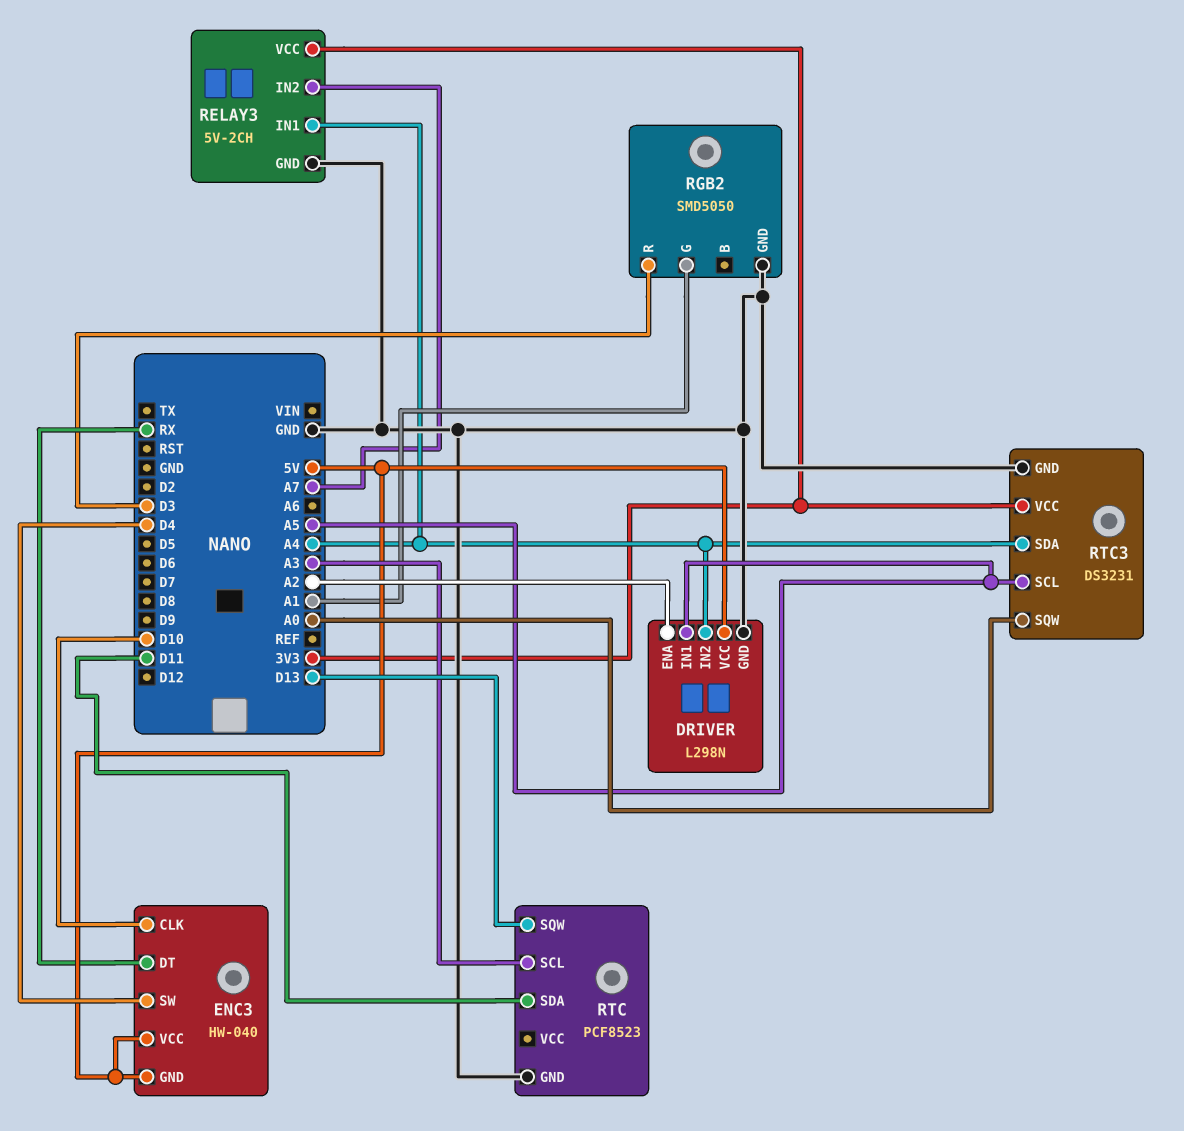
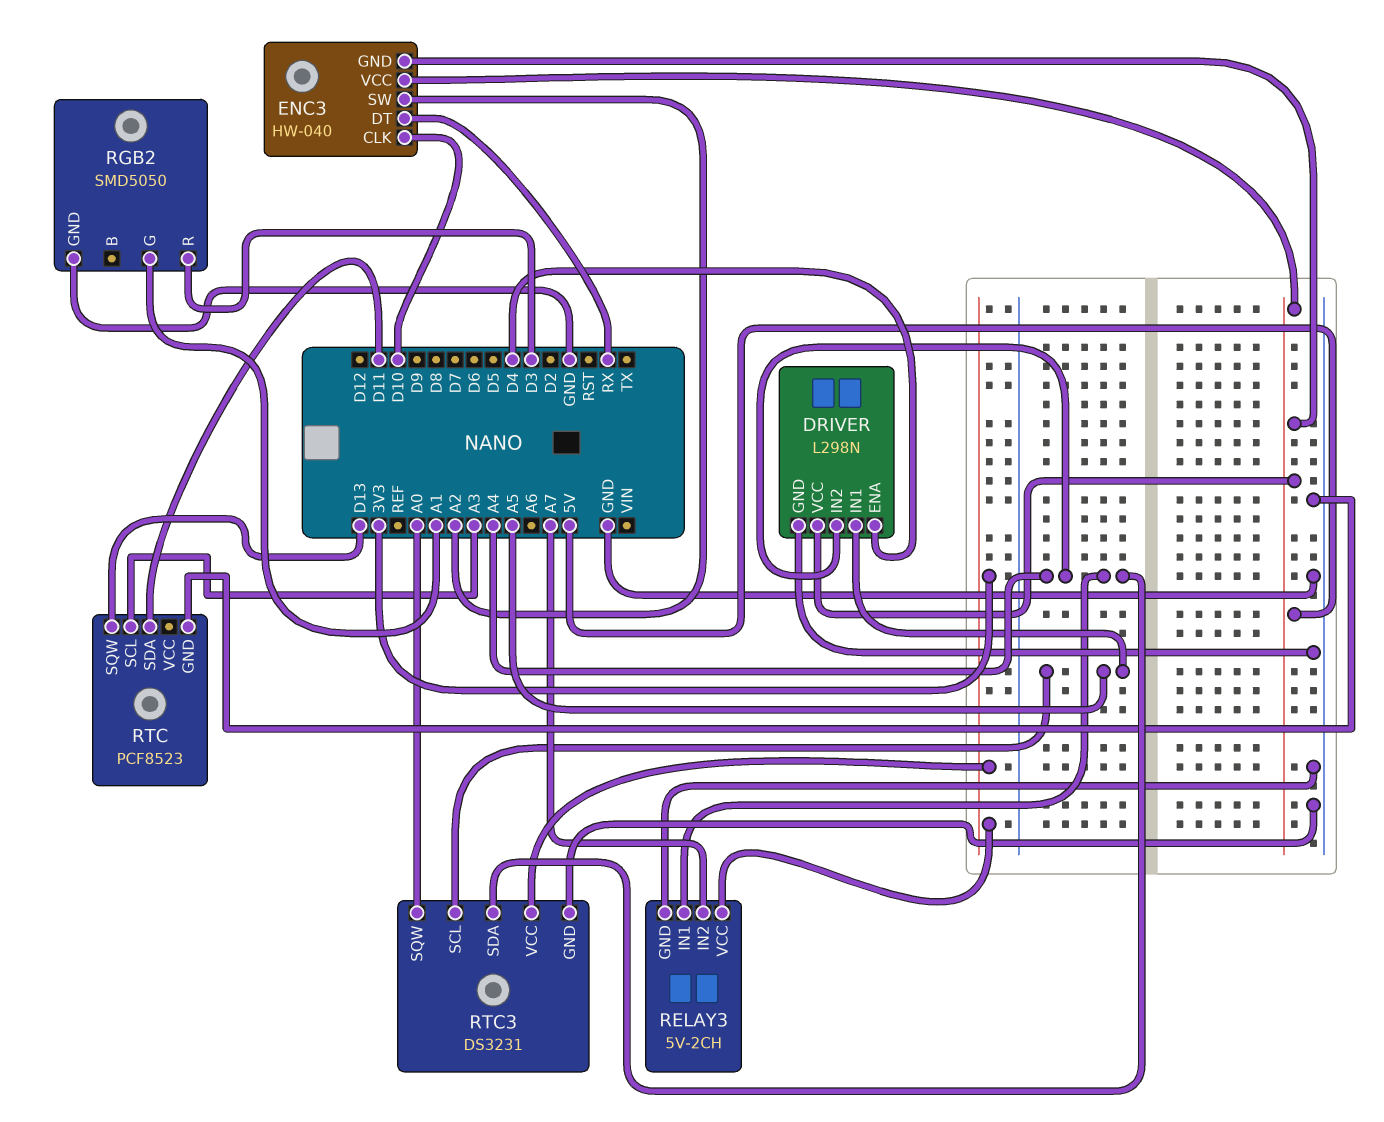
DRIVER pin ENA: A2 -> D4
ENC3 pin SW: D4 -> A2

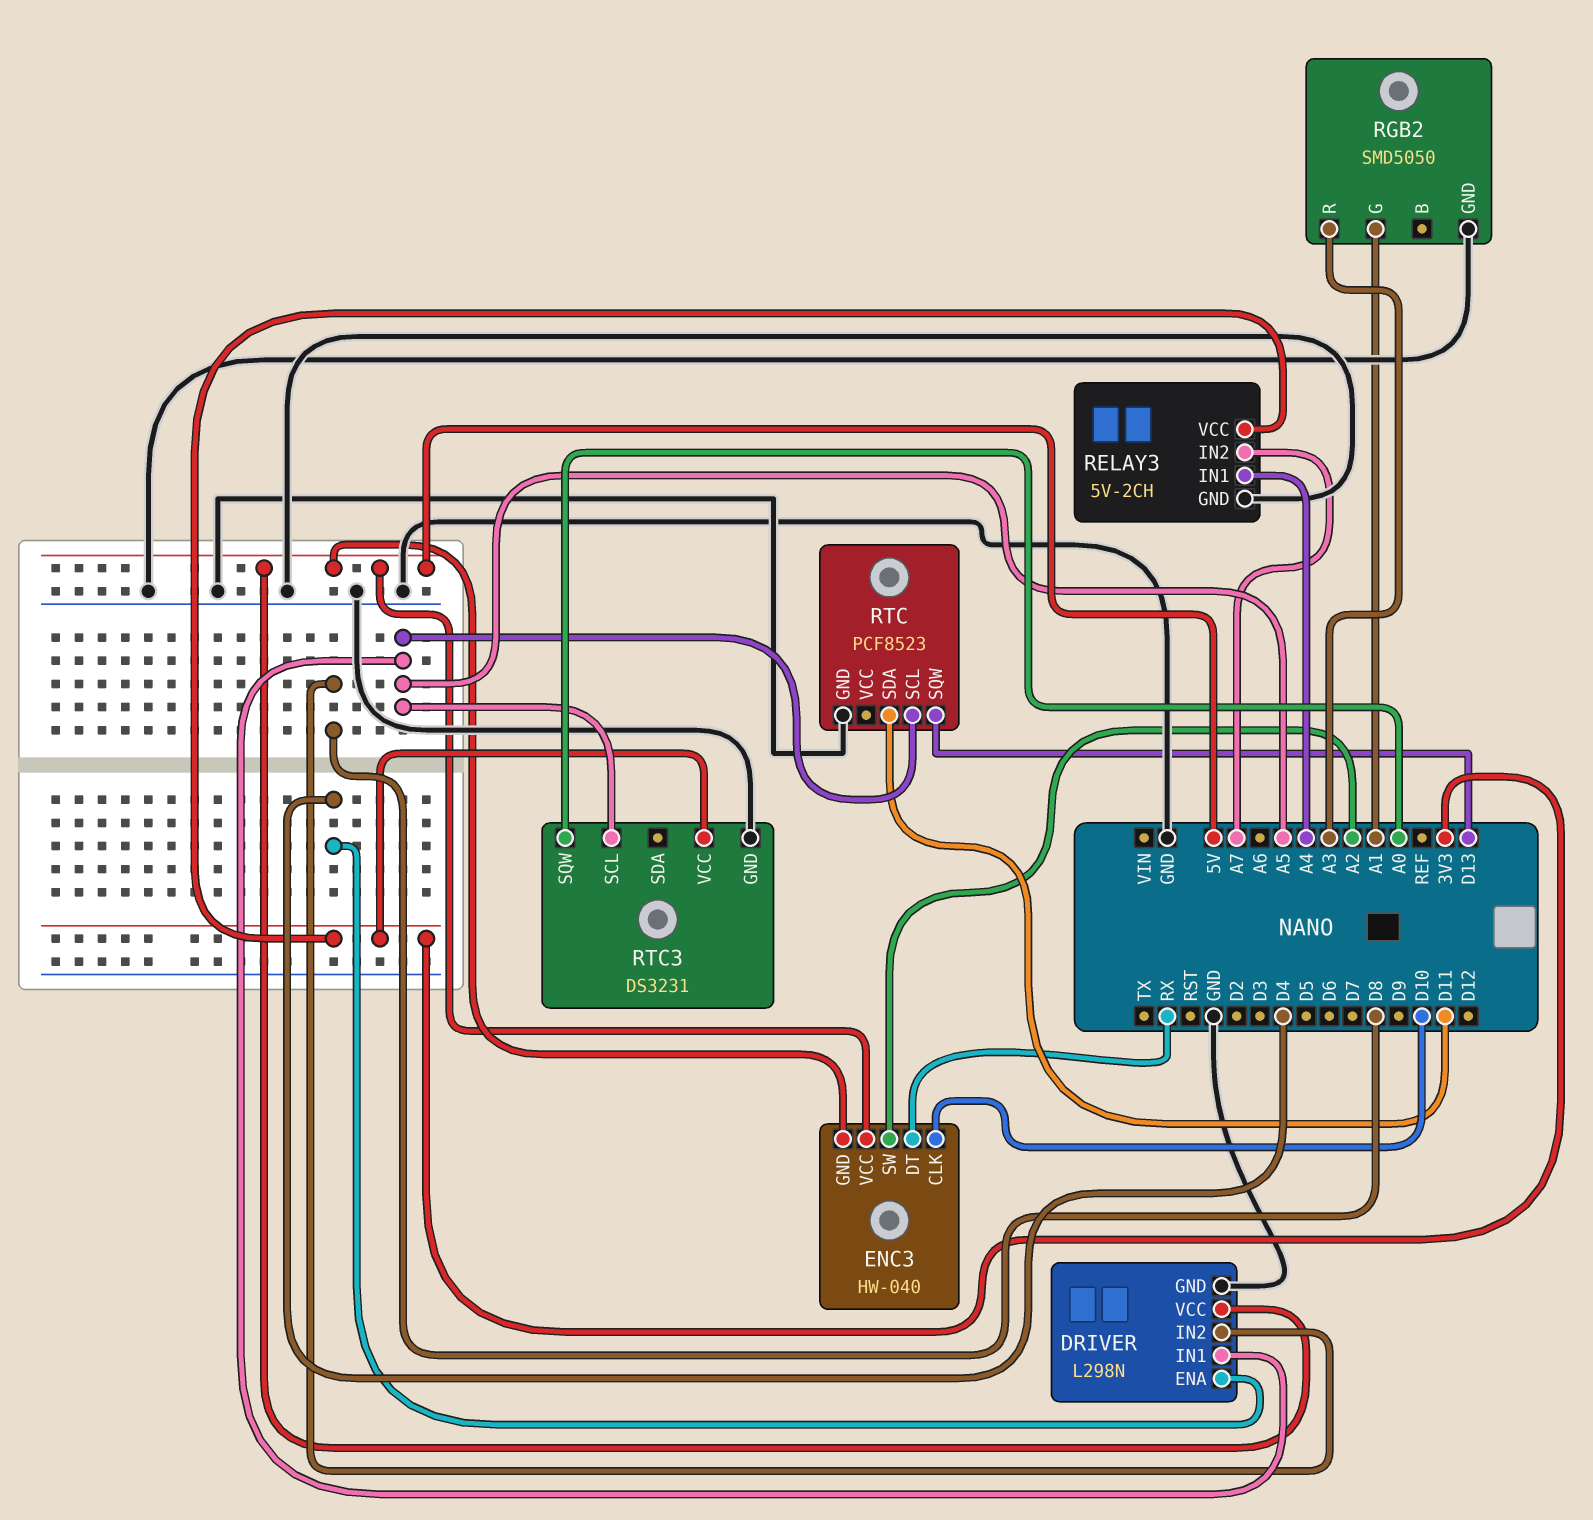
DRIVER pin IN2: A4 -> D8
RGB2 pin R: D3 -> A3
RTC pin SCL: A3 -> A5
RTC3 pin SDA: A4 -> none

